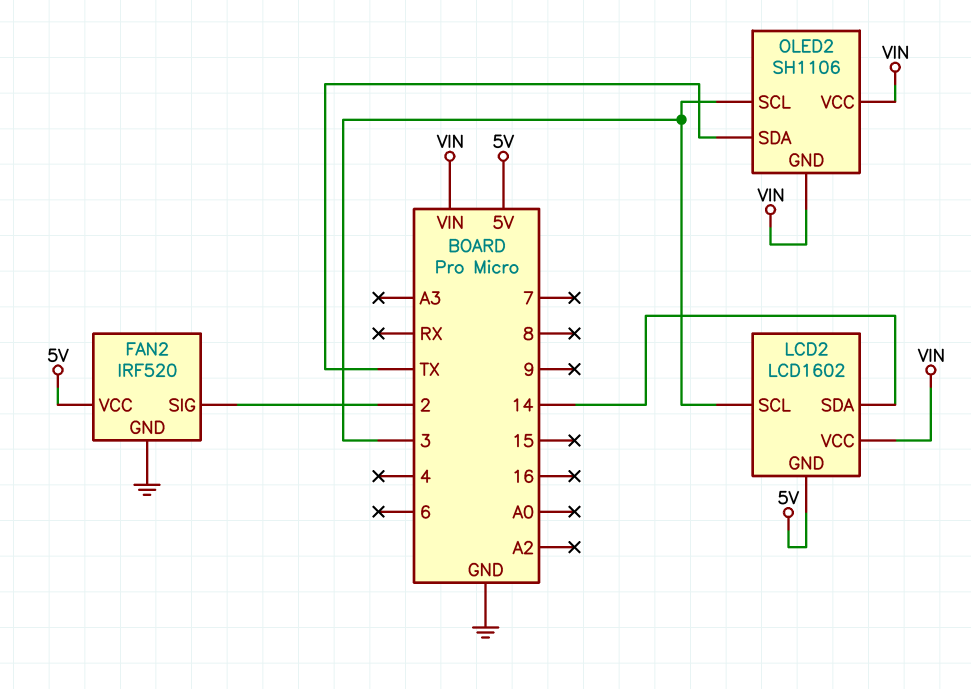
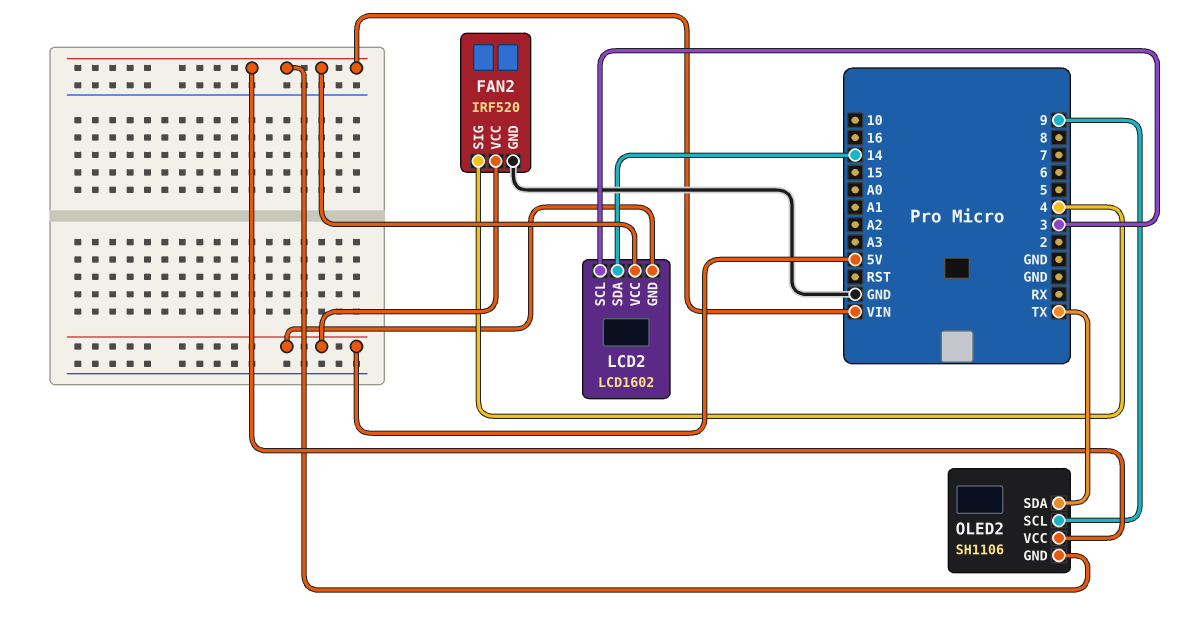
FAN2 pin SIG: 2 -> 4
OLED2 pin SCL: 3 -> 9

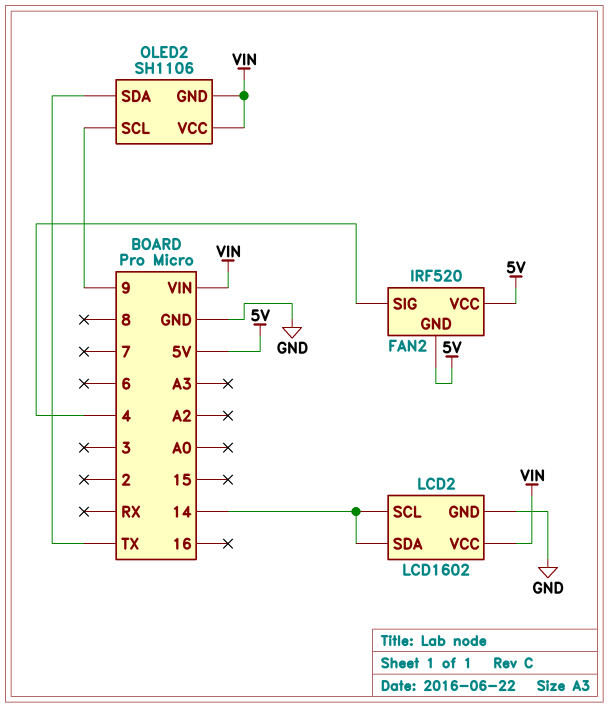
FAN2 pin GND: GND -> 5V
LCD2 pin GND: 5V -> GND
LCD2 pin SCL: 3 -> 14

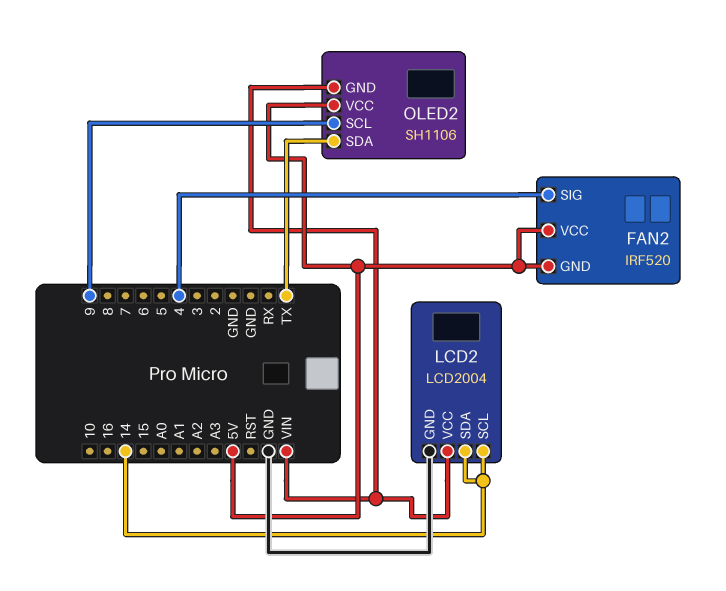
LCD2: LCD1602 -> LCD2004
OLED2 pin VCC: VIN -> 5V

